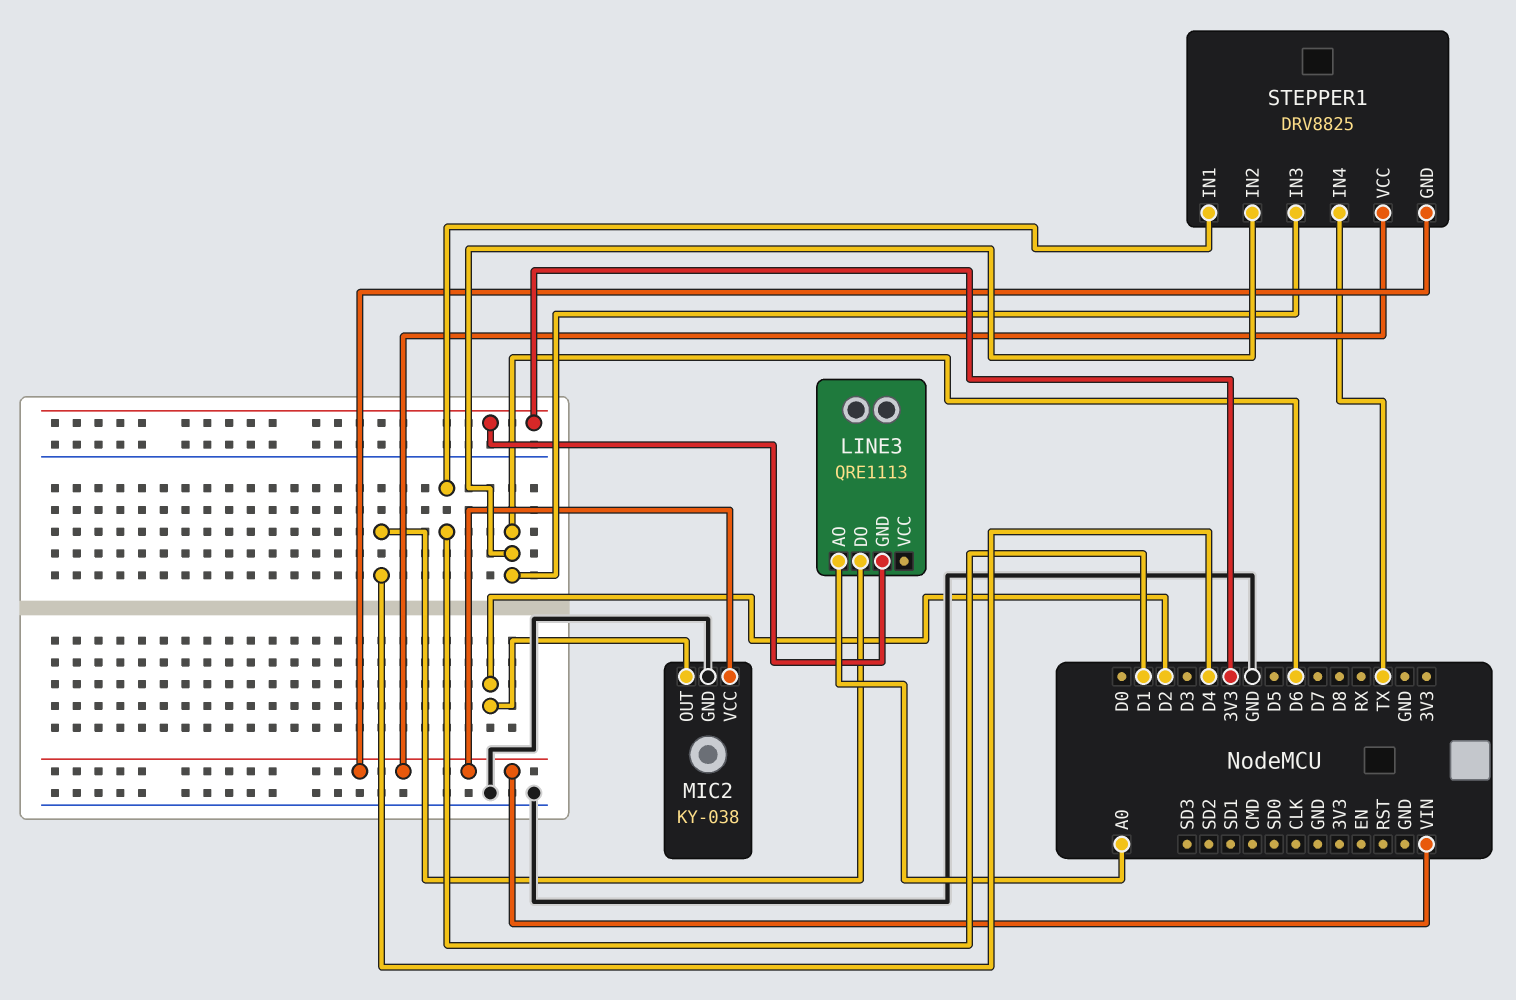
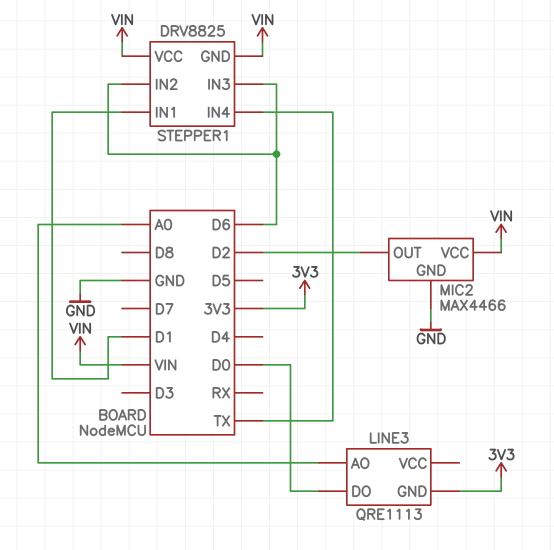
LINE3 pin DO: D4 -> D0
MIC2: KY-038 -> MAX4466

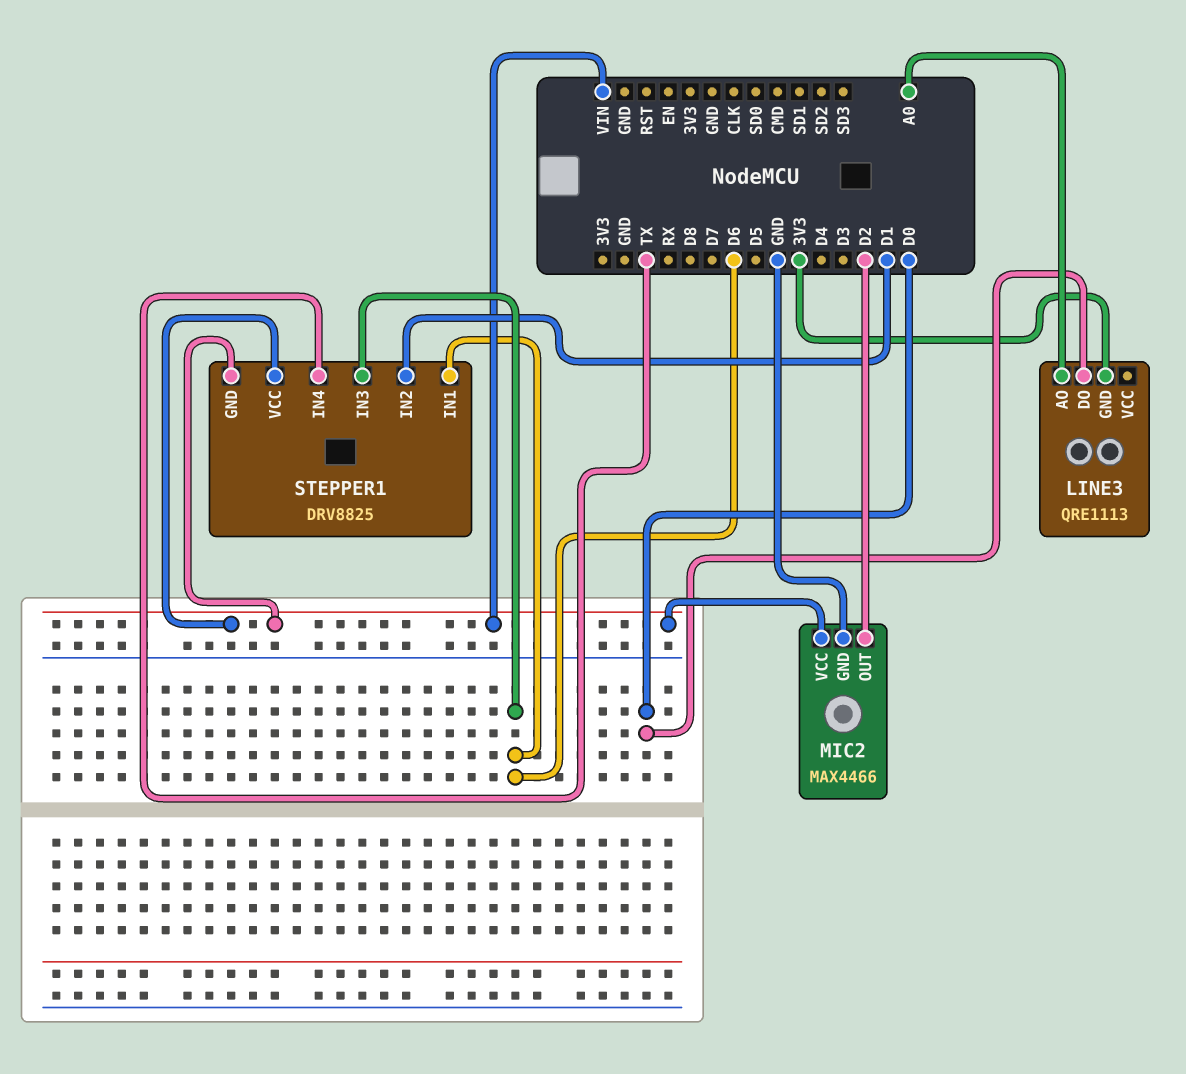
STEPPER1 pin IN1: D1 -> D6
STEPPER1 pin IN2: D6 -> D1

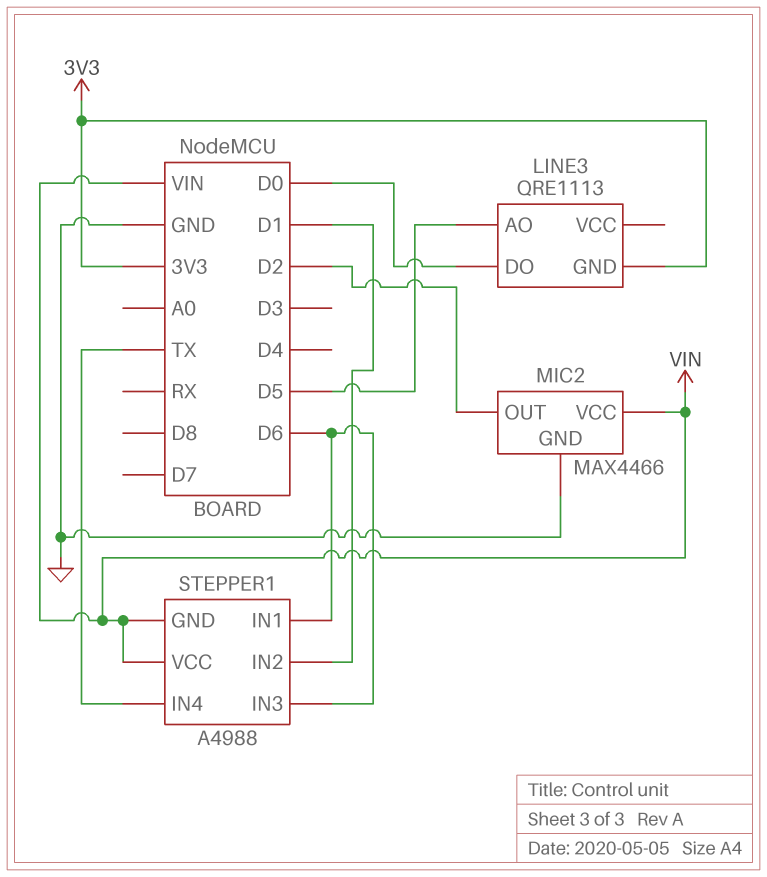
LINE3 pin AO: A0 -> D5
STEPPER1: DRV8825 -> A4988

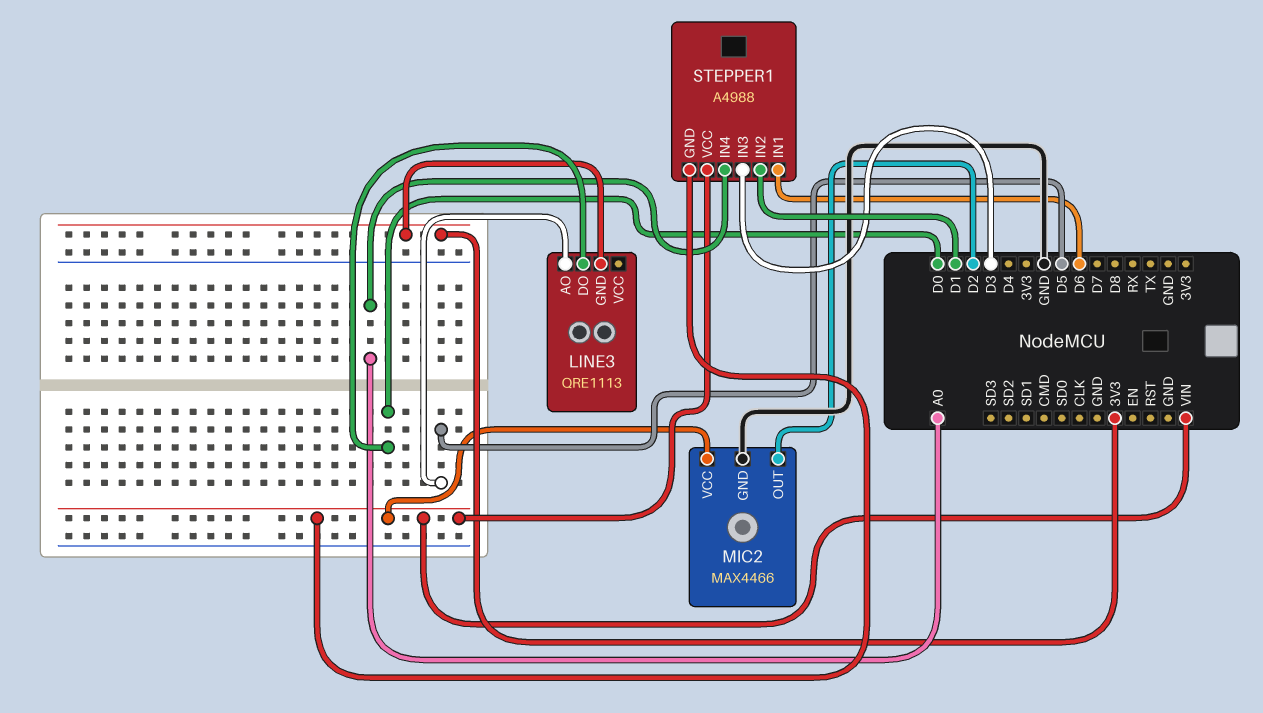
STEPPER1 pin IN3: D6 -> D3
STEPPER1 pin IN4: TX -> A0

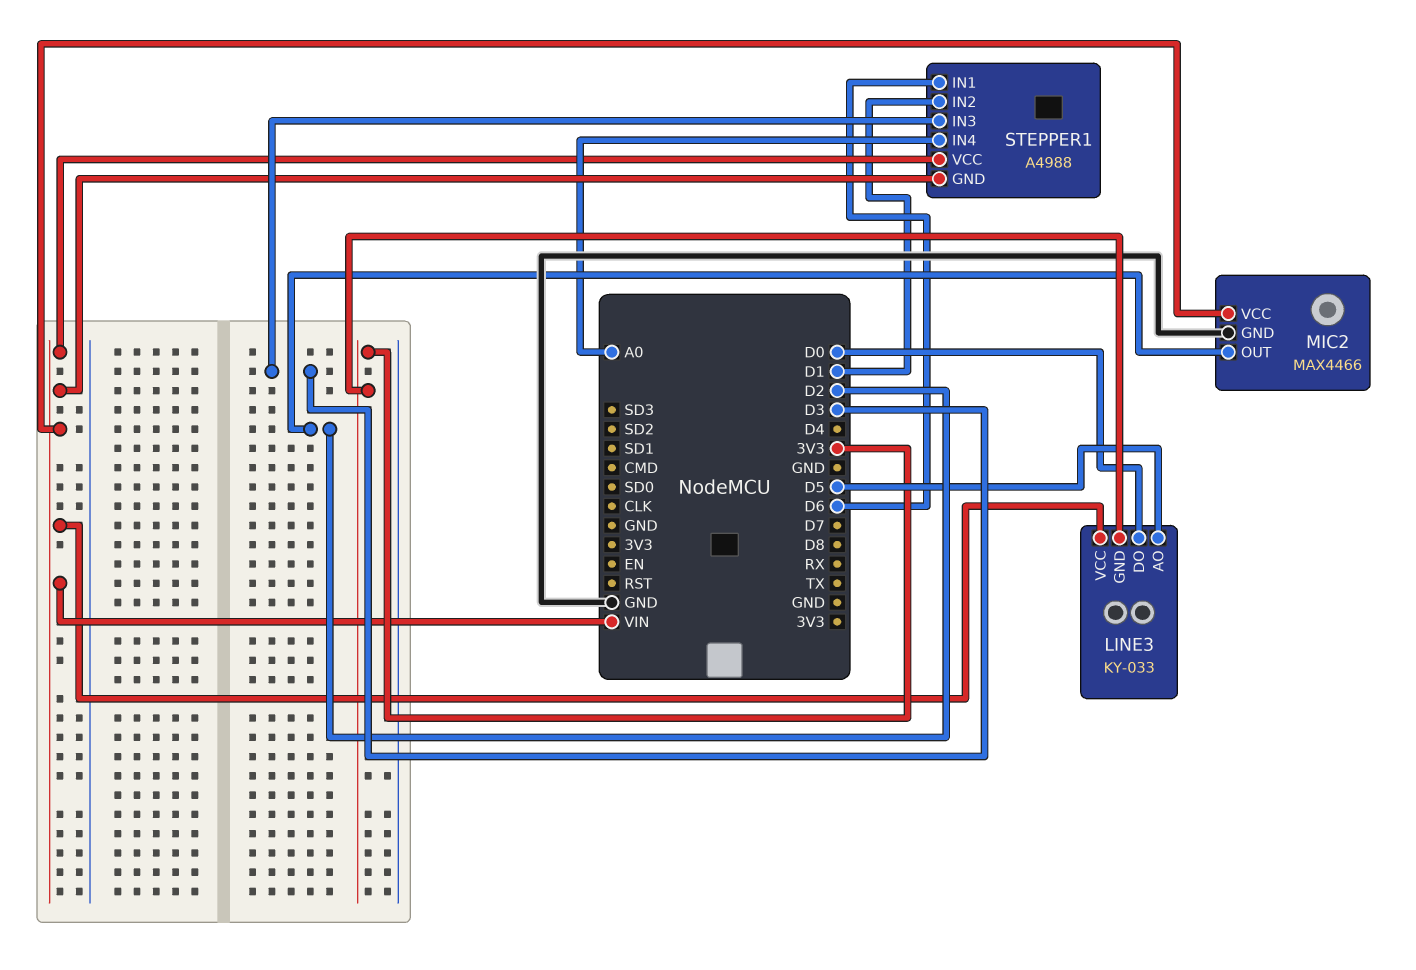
LINE3: QRE1113 -> KY-033
LINE3 pin VCC: none -> VIN

